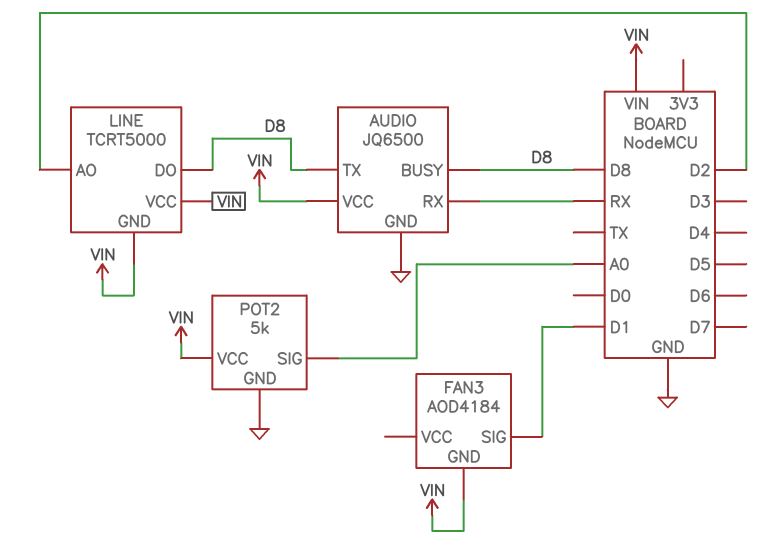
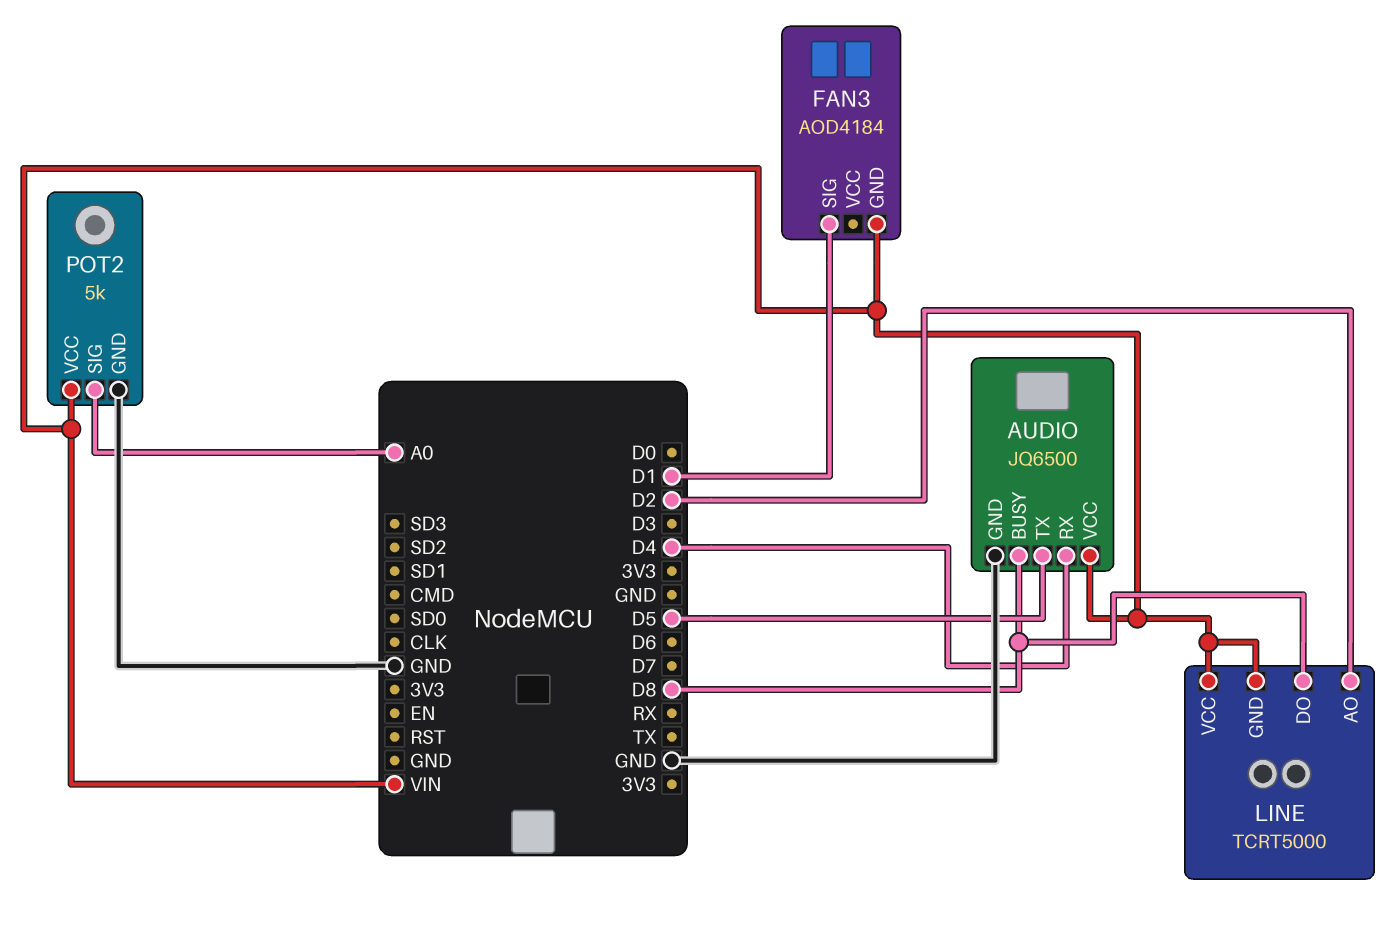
AUDIO pin RX: RX -> D4
AUDIO pin TX: D8 -> D5

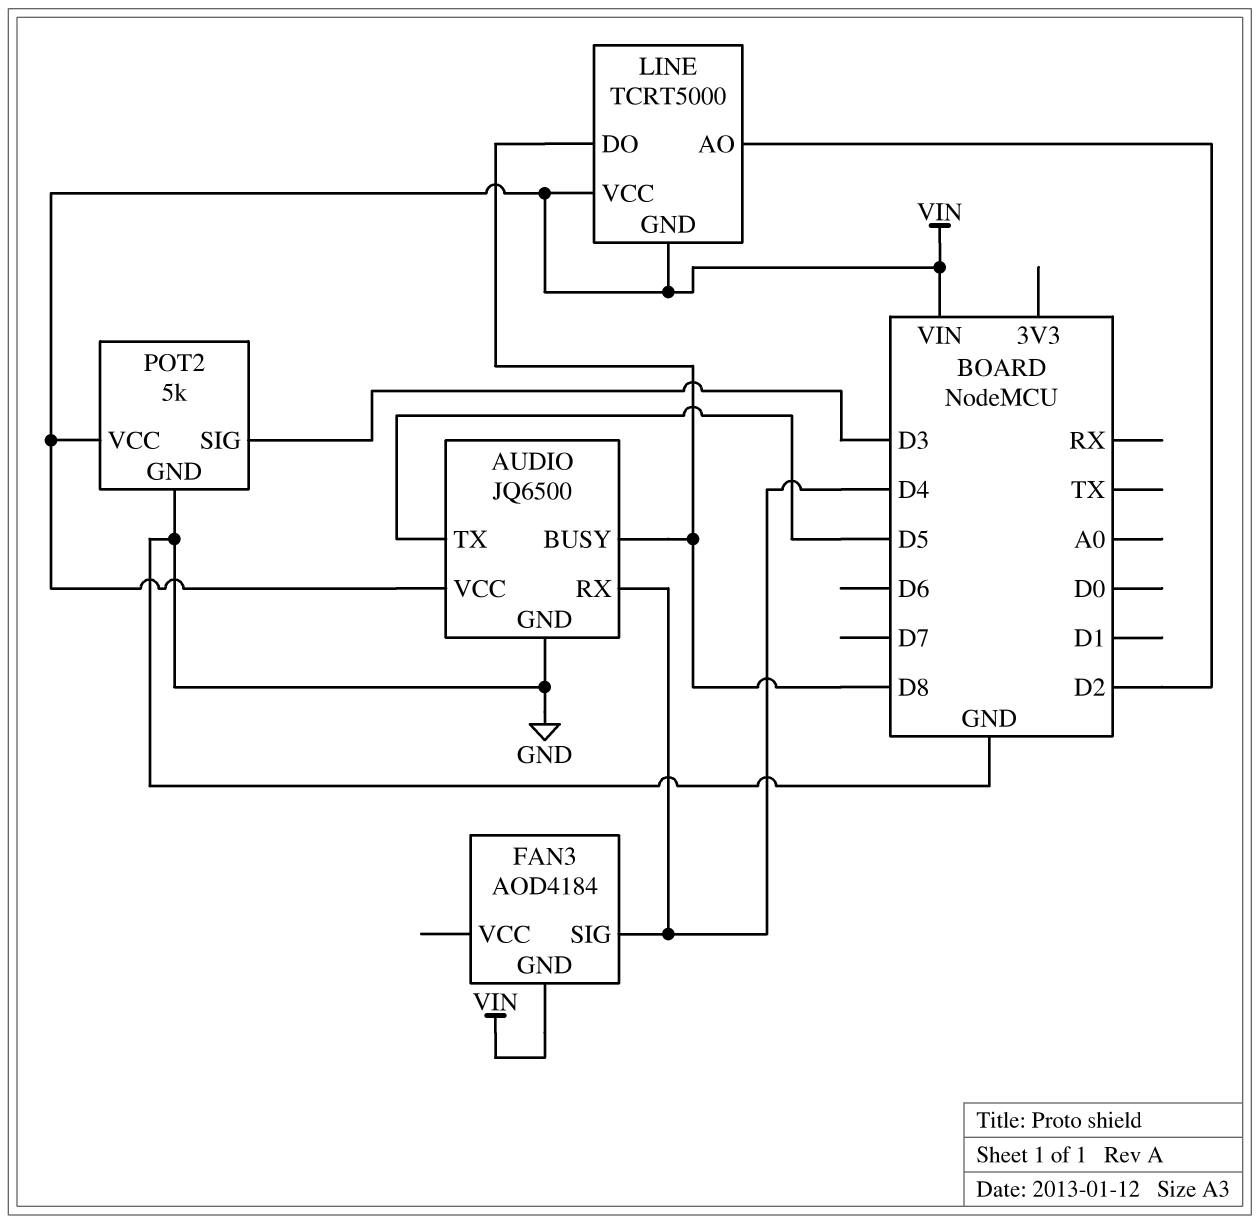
FAN3 pin SIG: D1 -> D4
POT2 pin SIG: A0 -> D3

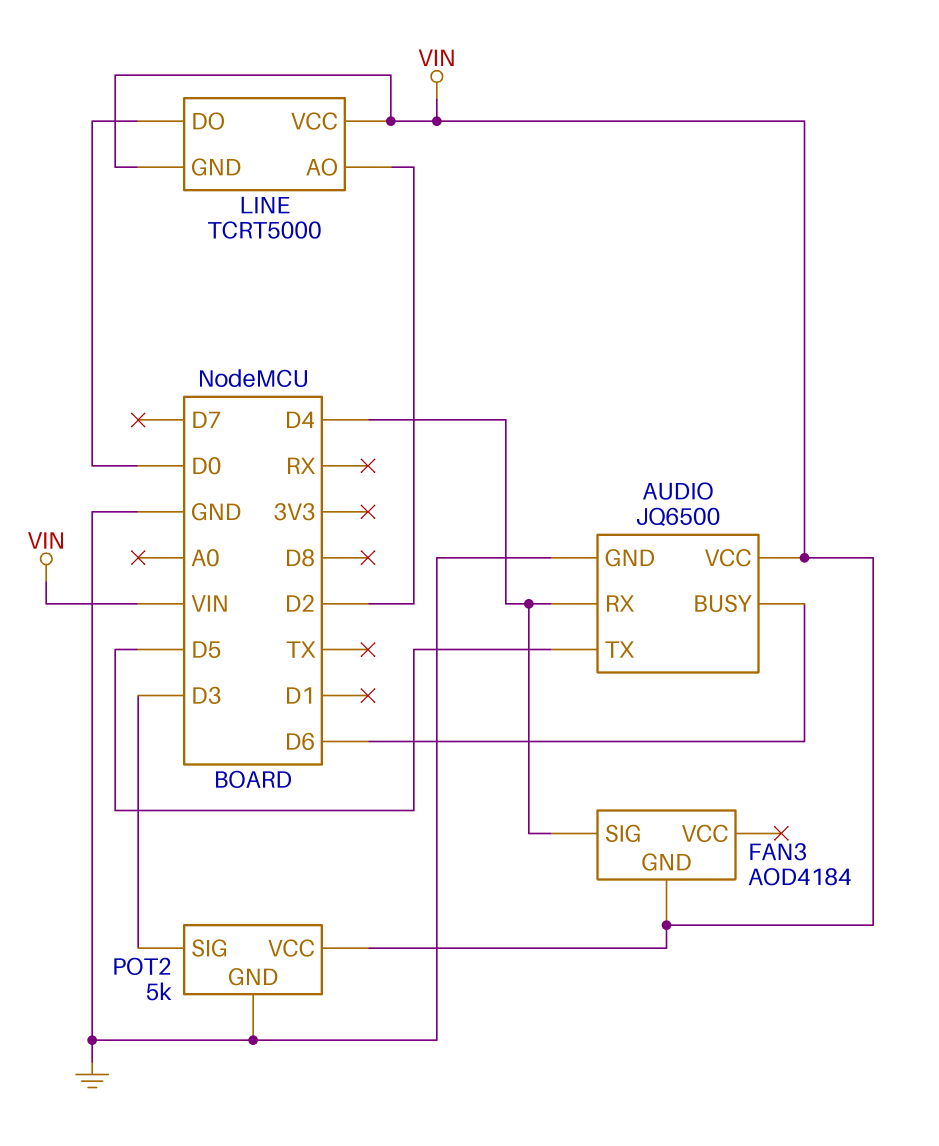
AUDIO pin BUSY: D8 -> D6
LINE pin DO: D8 -> D0

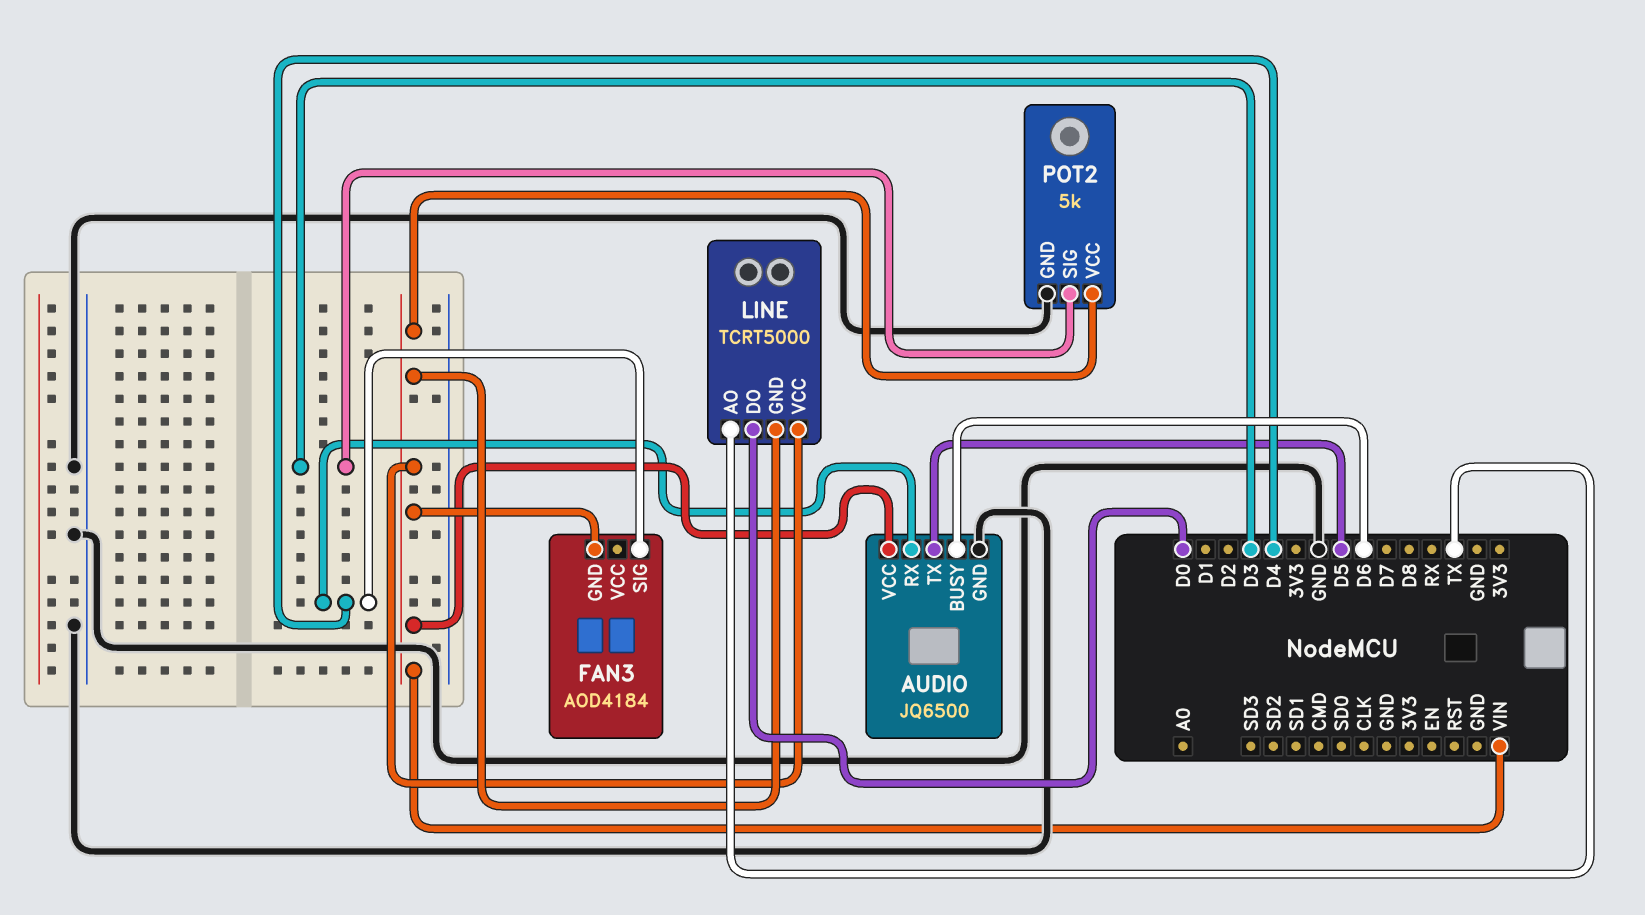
LINE pin AO: D2 -> TX

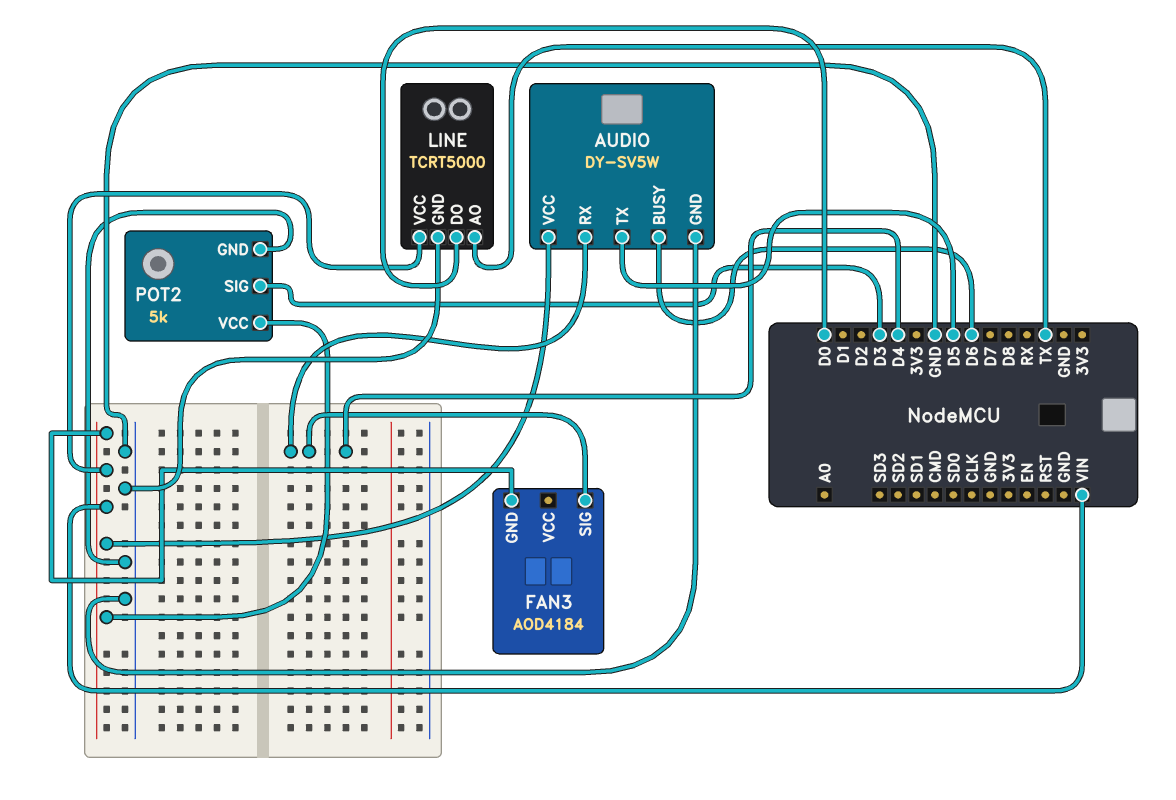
AUDIO: JQ6500 -> DY-SV5W
LINE pin GND: VIN -> GND

